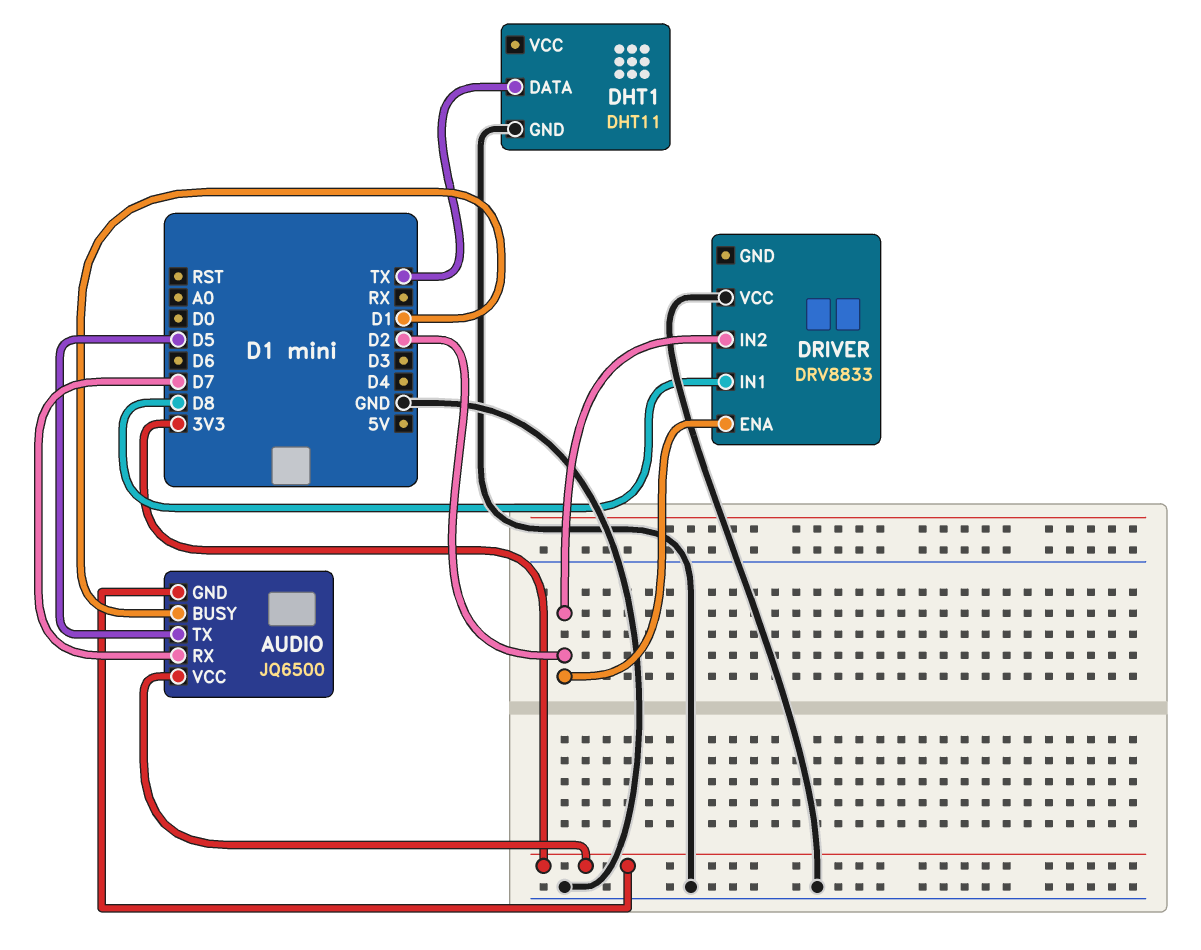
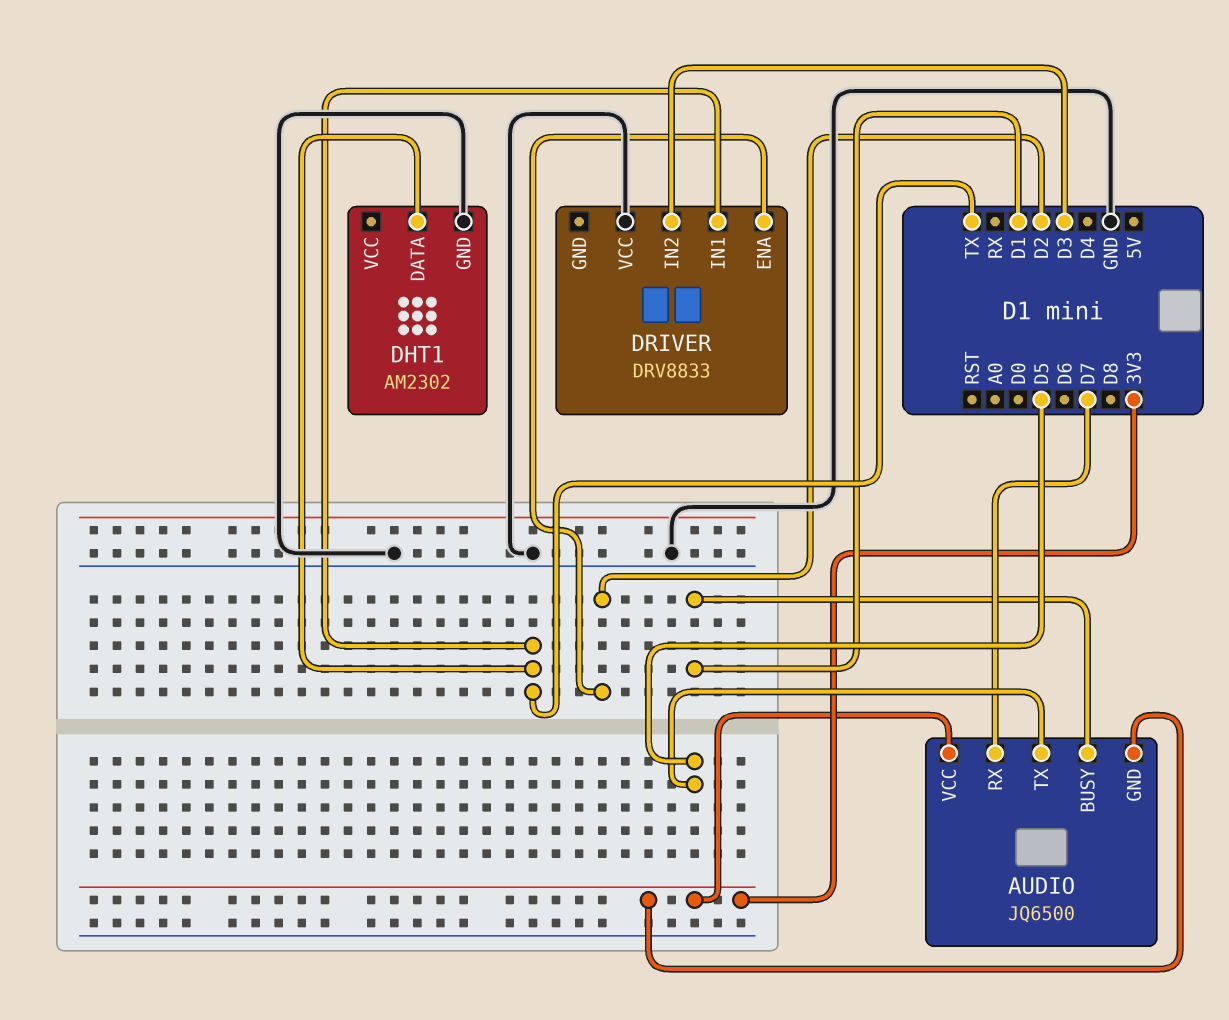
DHT1: DHT11 -> AM2302
DRIVER pin IN1: D8 -> TX
DRIVER pin IN2: D2 -> D3

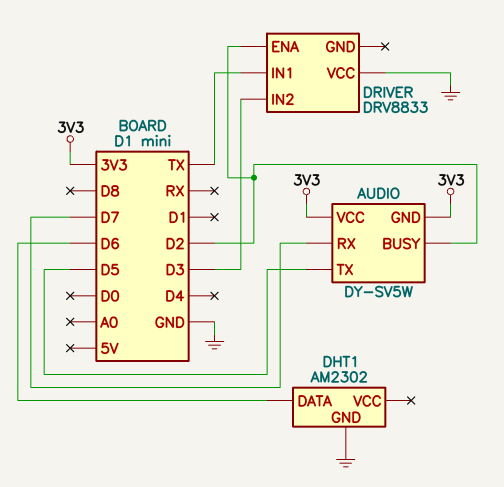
AUDIO: JQ6500 -> DY-SV5W
AUDIO pin BUSY: D1 -> D2
DHT1 pin DATA: TX -> D6

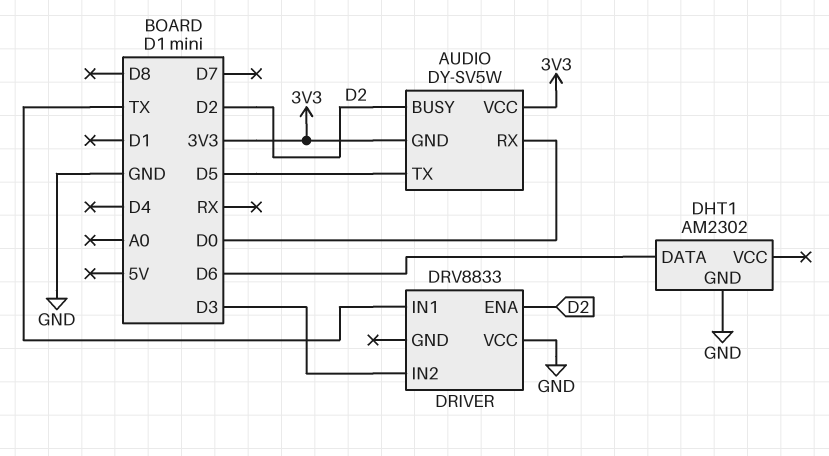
AUDIO pin RX: D7 -> D0

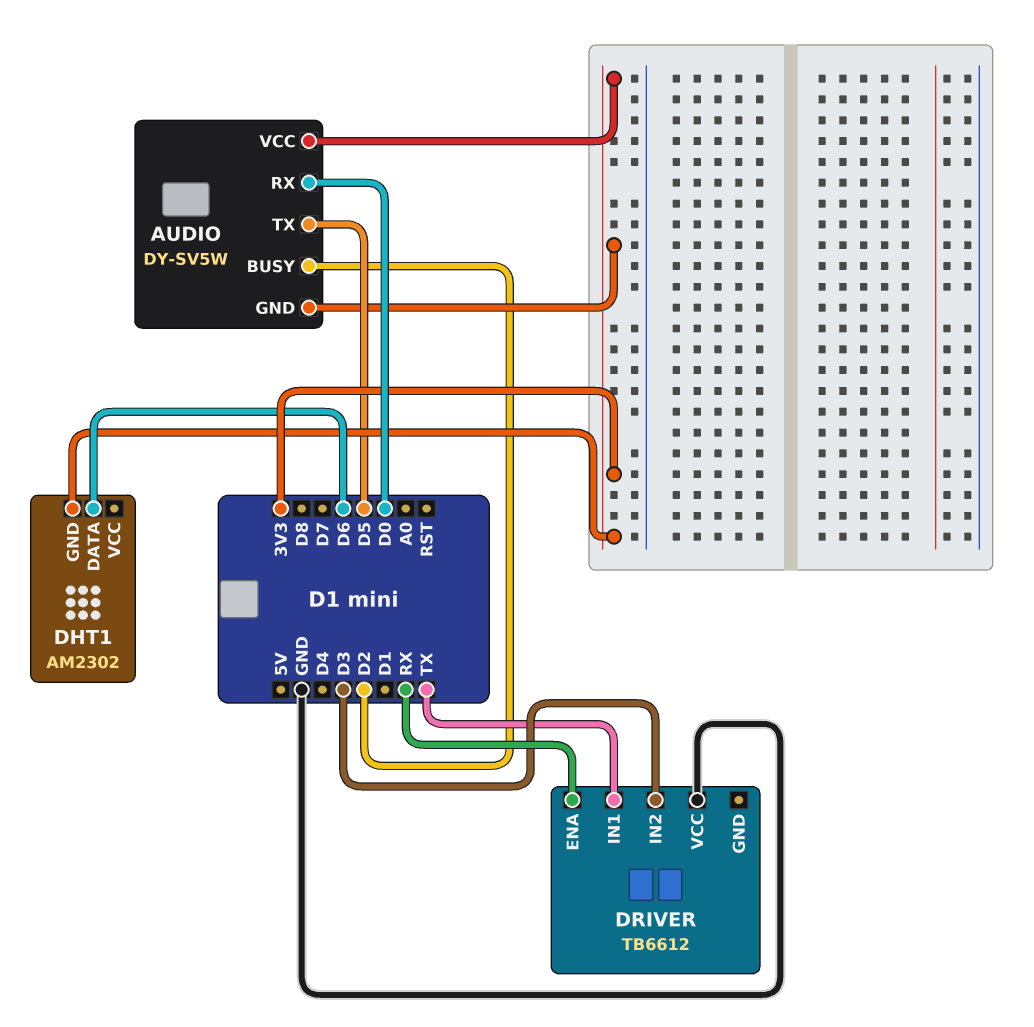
DHT1 pin GND: GND -> 3V3
DRIVER: DRV8833 -> TB6612
DRIVER pin ENA: D2 -> RX

